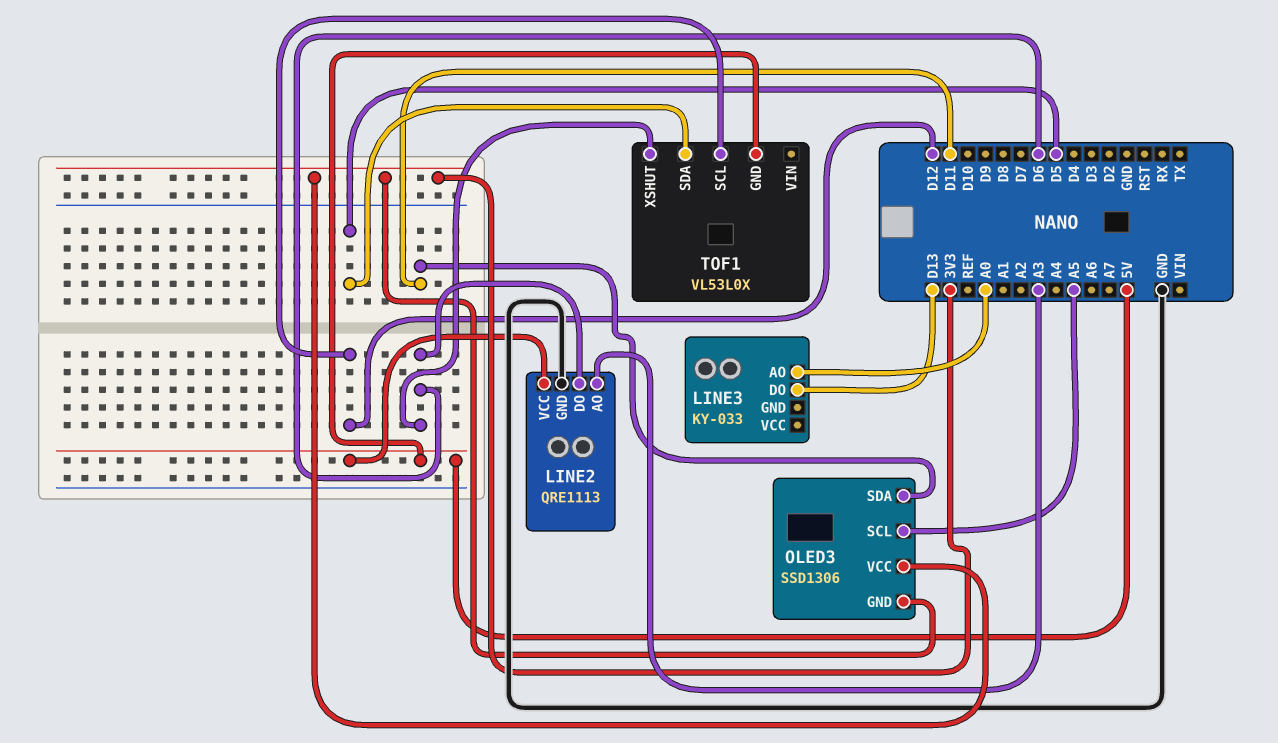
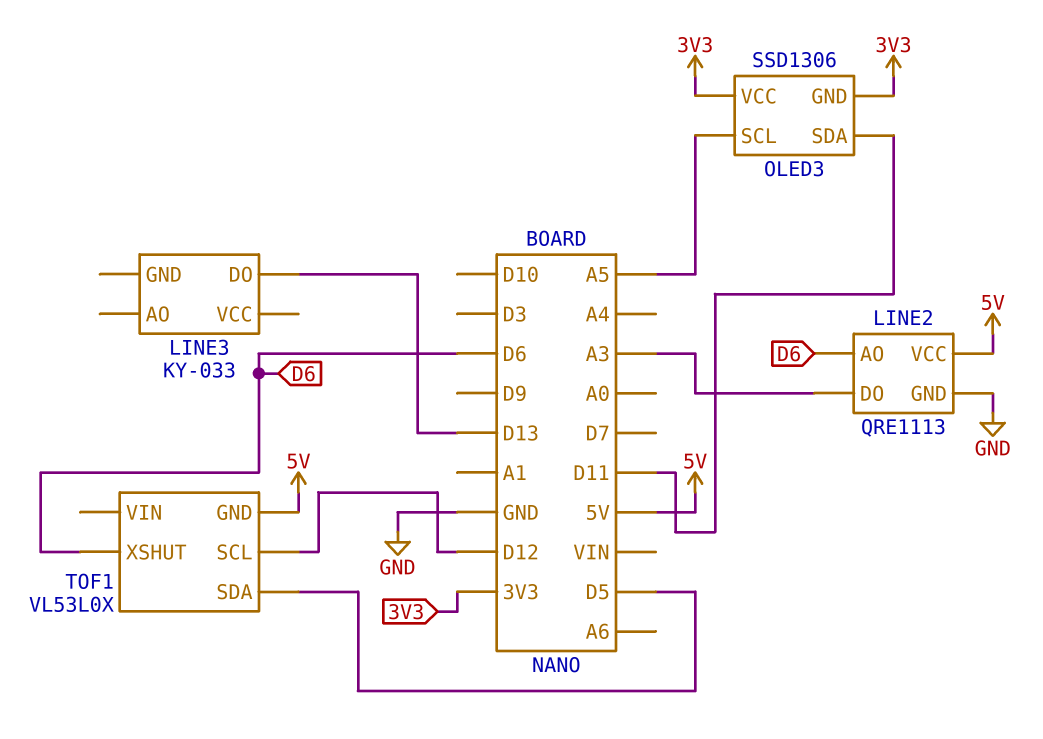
LINE2 pin AO: A3 -> D6
LINE2 pin DO: D6 -> A3
LINE3 pin AO: A0 -> none

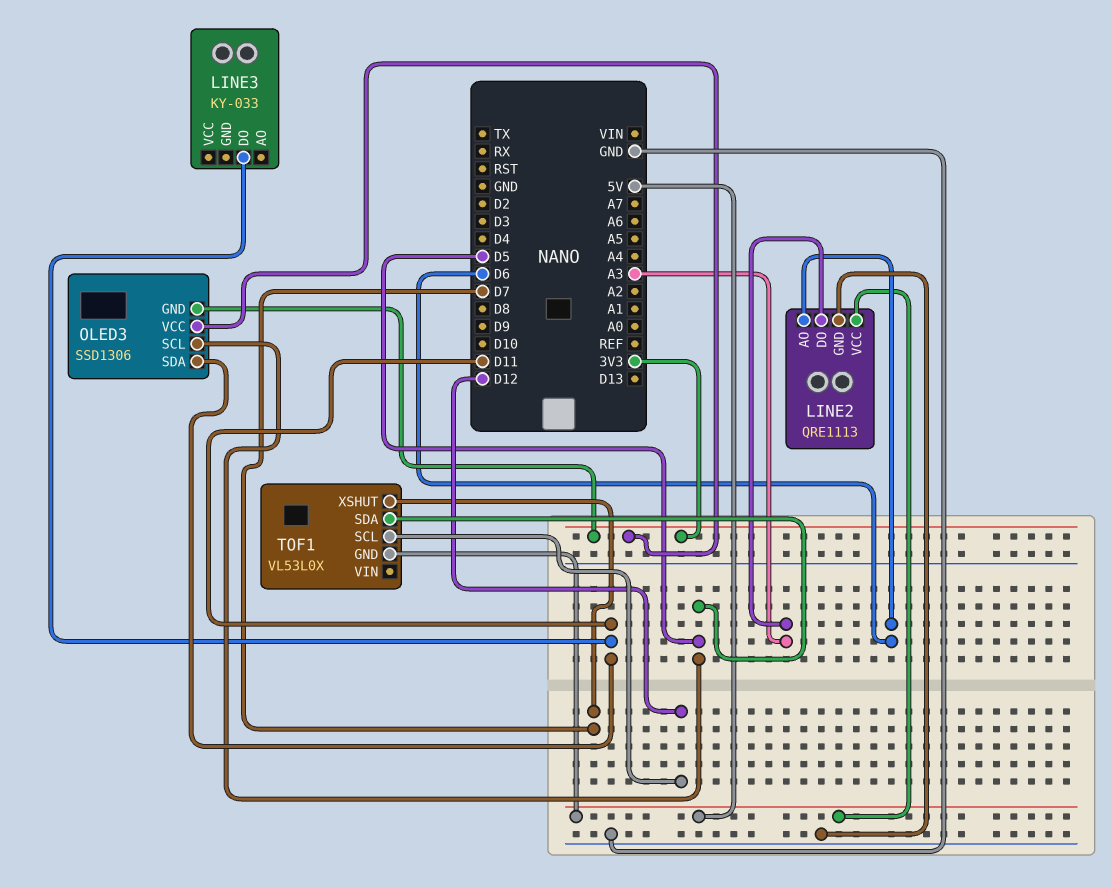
LINE3 pin DO: D13 -> D11
OLED3 pin SCL: A5 -> D5
TOF1 pin XSHUT: D6 -> D7

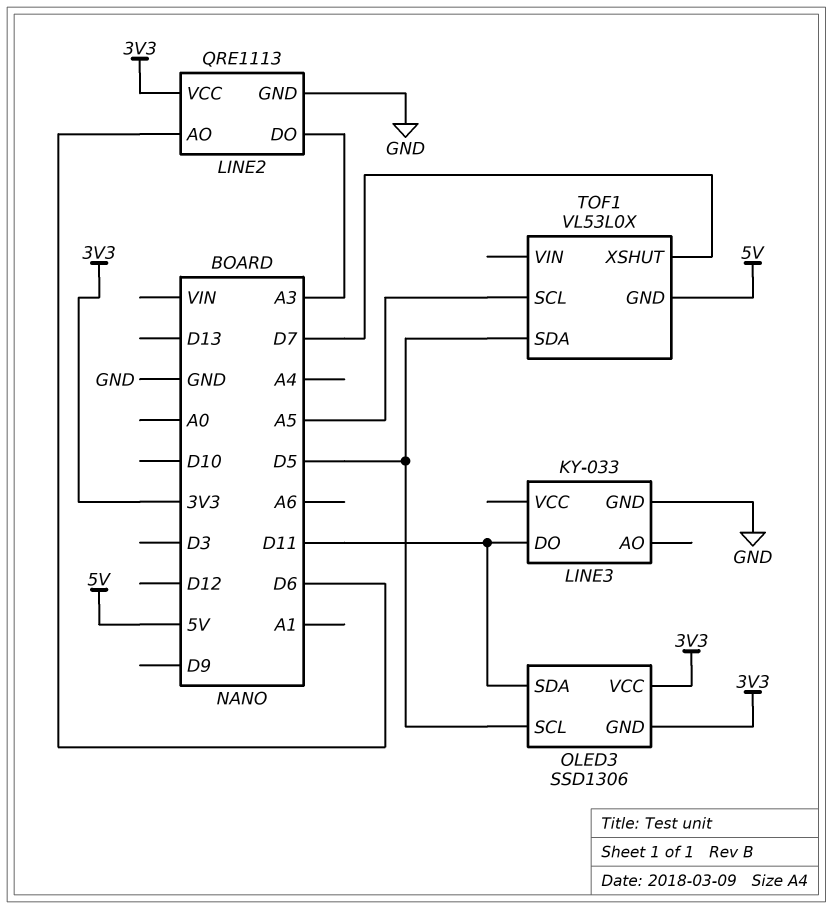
LINE2 pin VCC: 5V -> 3V3
LINE3 pin GND: none -> GND
TOF1 pin SCL: D12 -> A5

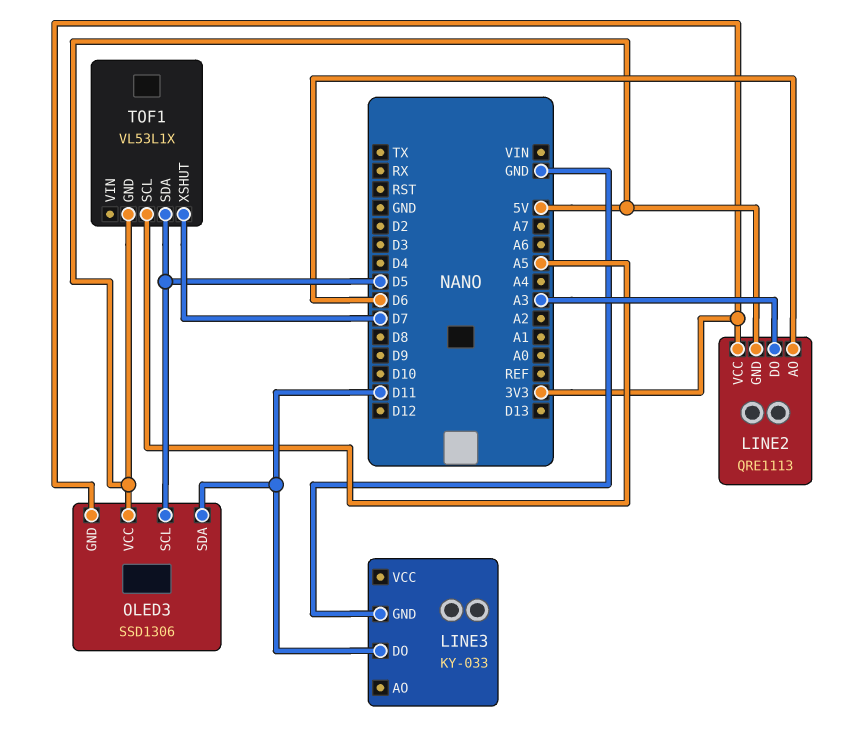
LINE2 pin GND: GND -> 5V
OLED3 pin VCC: 3V3 -> 5V
TOF1: VL53L0X -> VL53L1X

